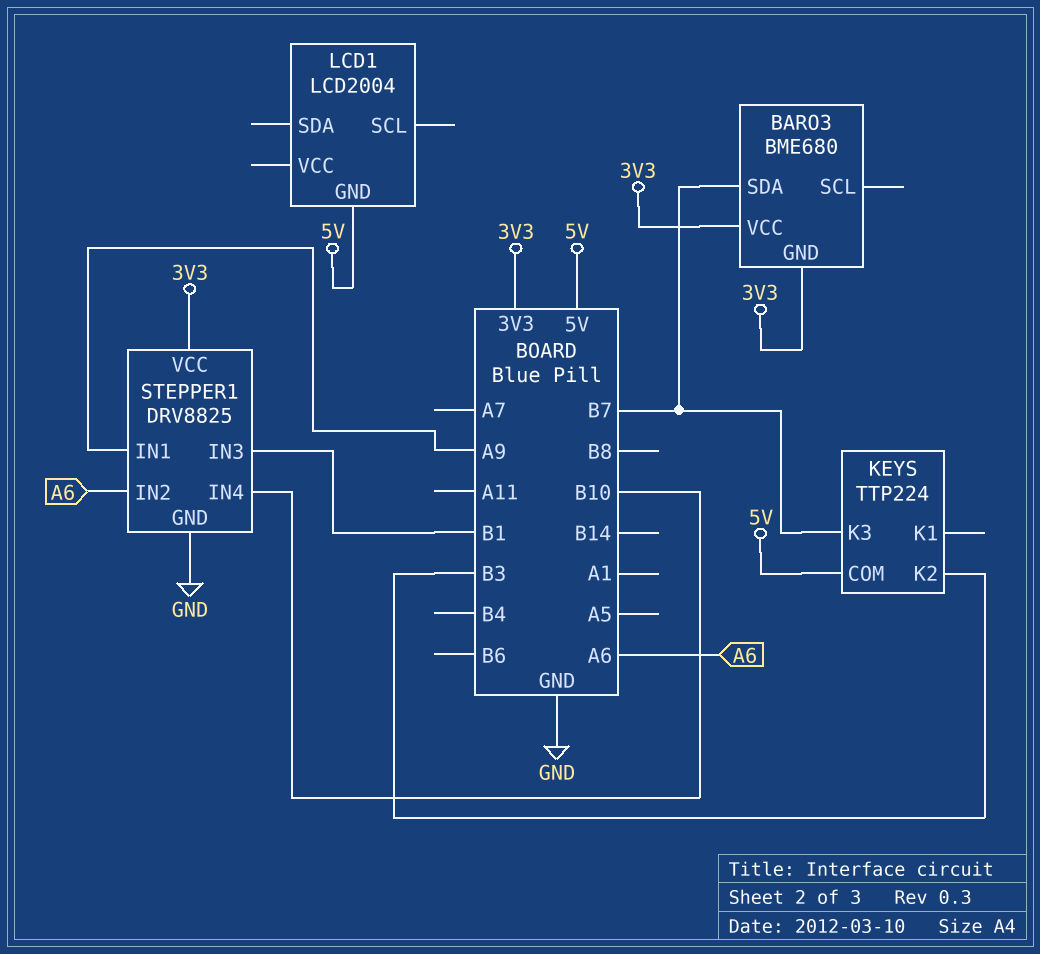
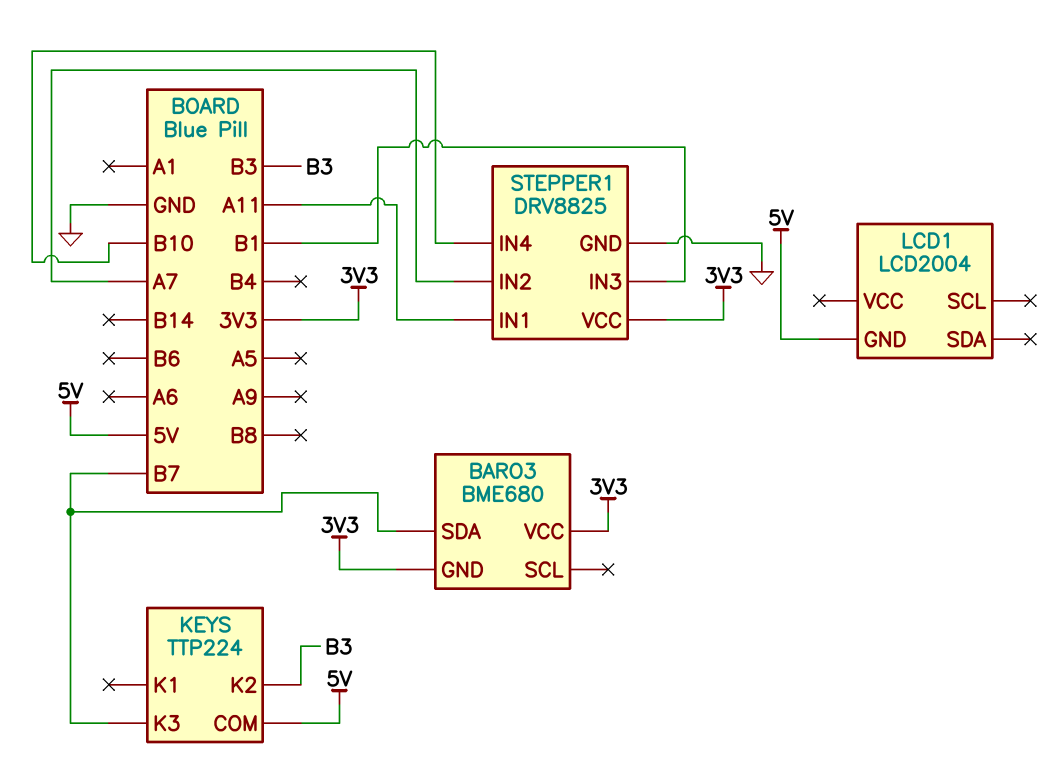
STEPPER1 pin IN1: A9 -> A11
STEPPER1 pin IN2: A6 -> A7

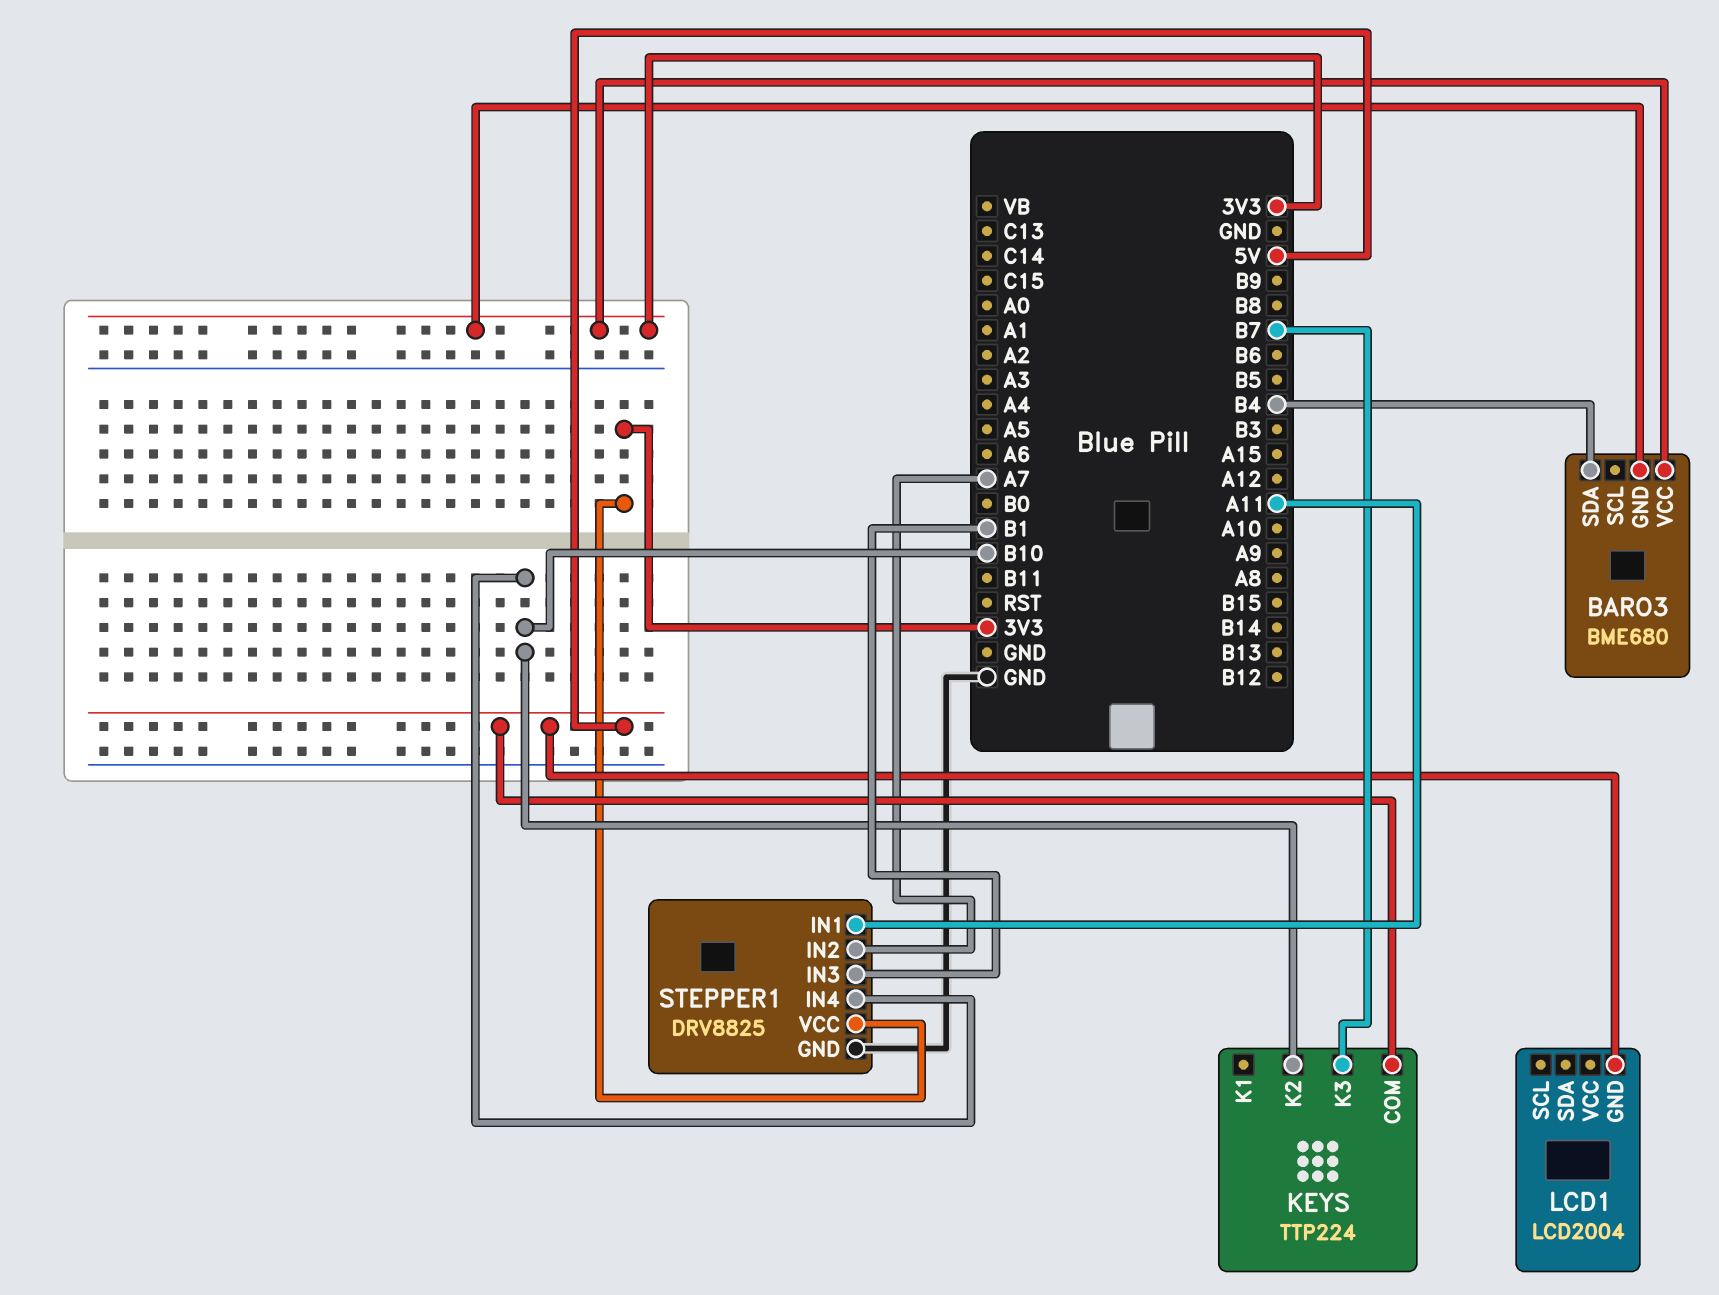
BARO3 pin SDA: B7 -> B4
KEYS pin K2: B3 -> B10

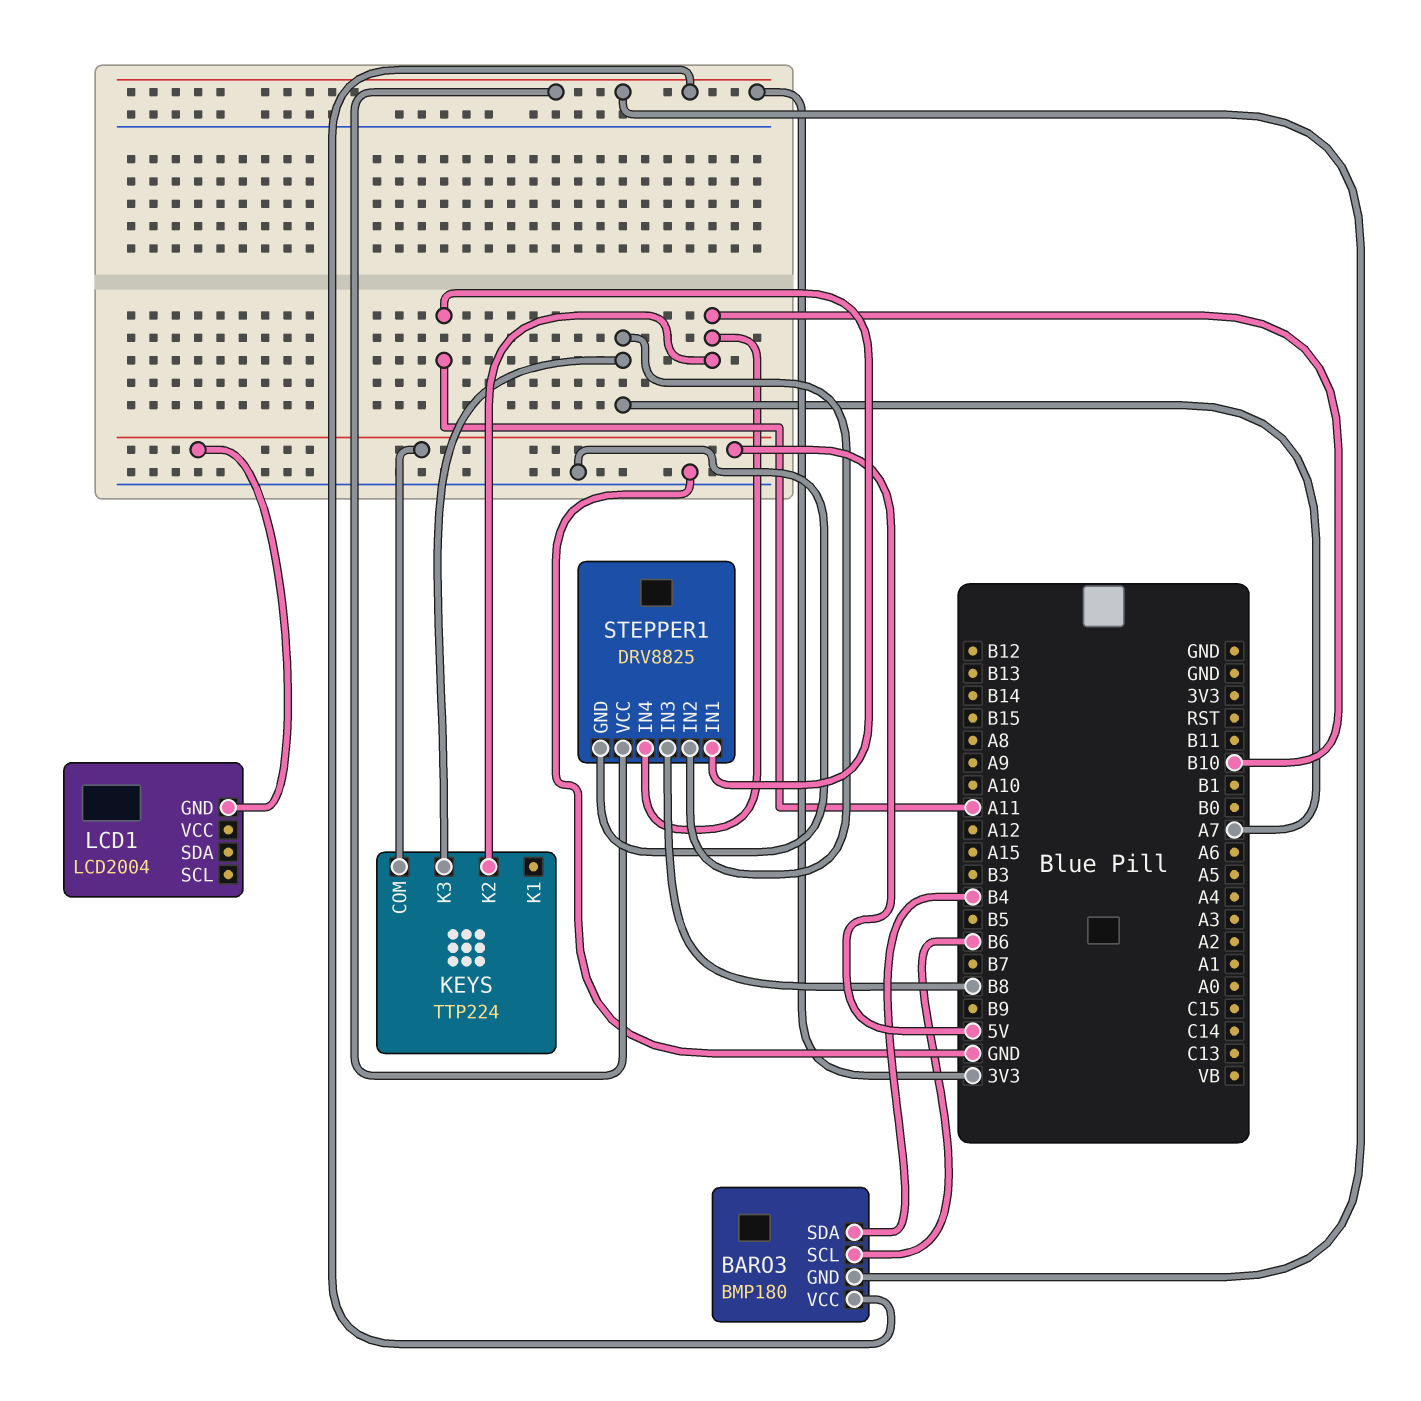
BARO3: BME680 -> BMP180
BARO3 pin SCL: none -> B6
KEYS pin K3: B7 -> A7
STEPPER1 pin IN3: B1 -> B8

